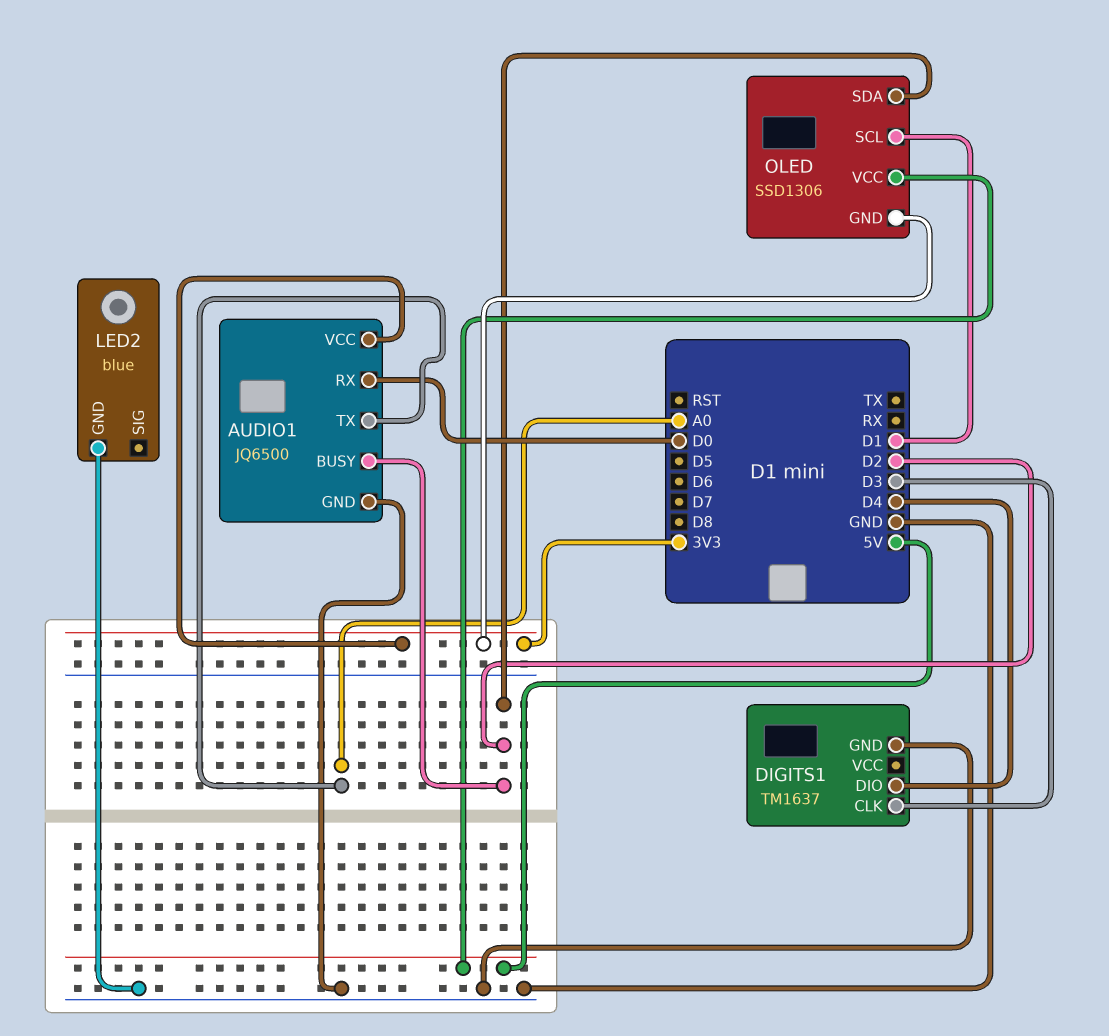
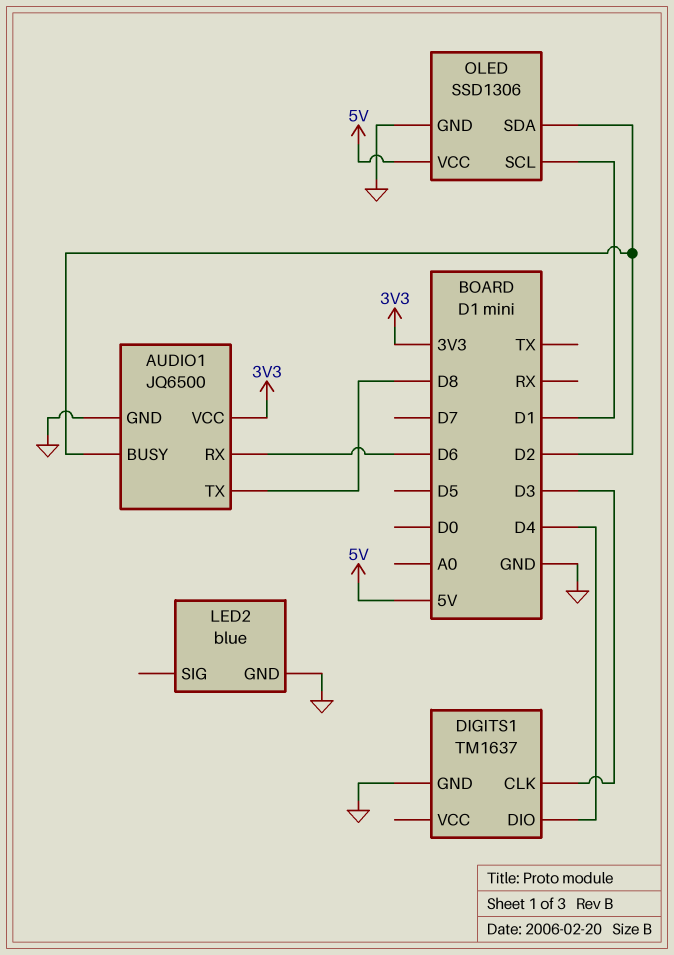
AUDIO1 pin RX: D0 -> D6
AUDIO1 pin TX: A0 -> D8
OLED pin GND: 3V3 -> GND

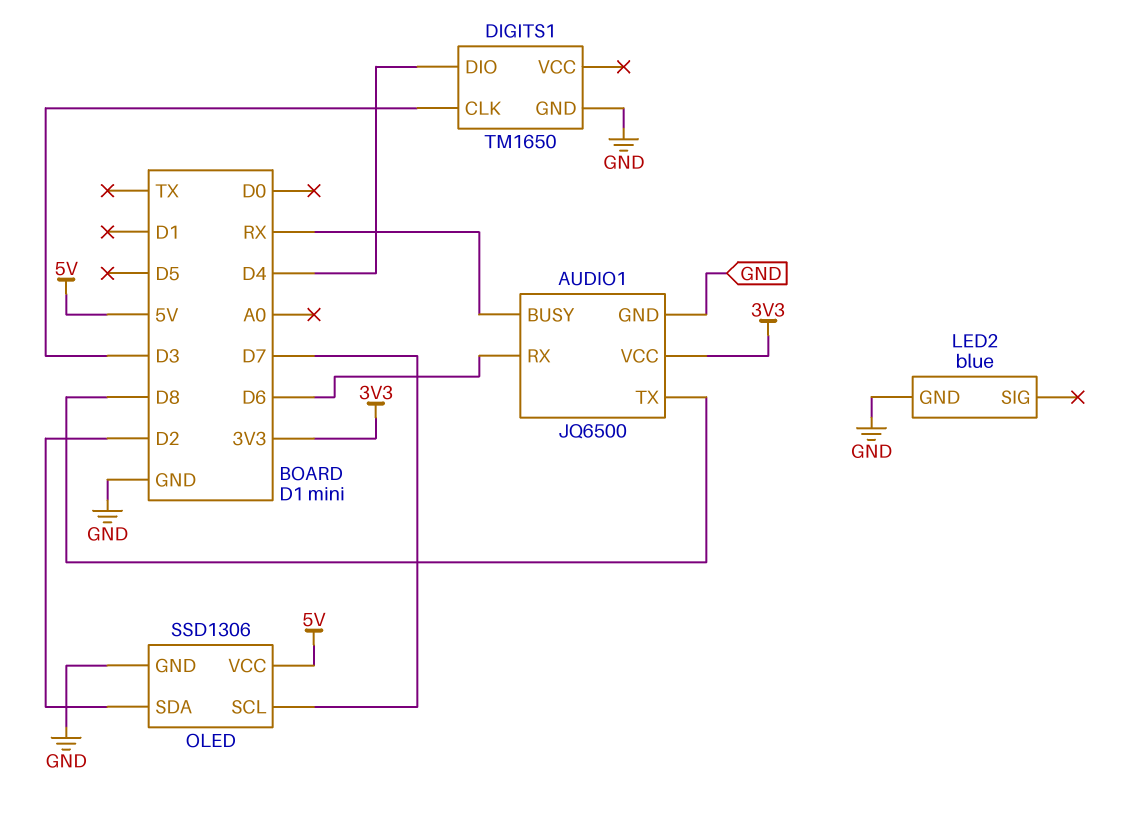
AUDIO1 pin BUSY: D2 -> RX
DIGITS1: TM1637 -> TM1650
OLED pin SCL: D1 -> D7

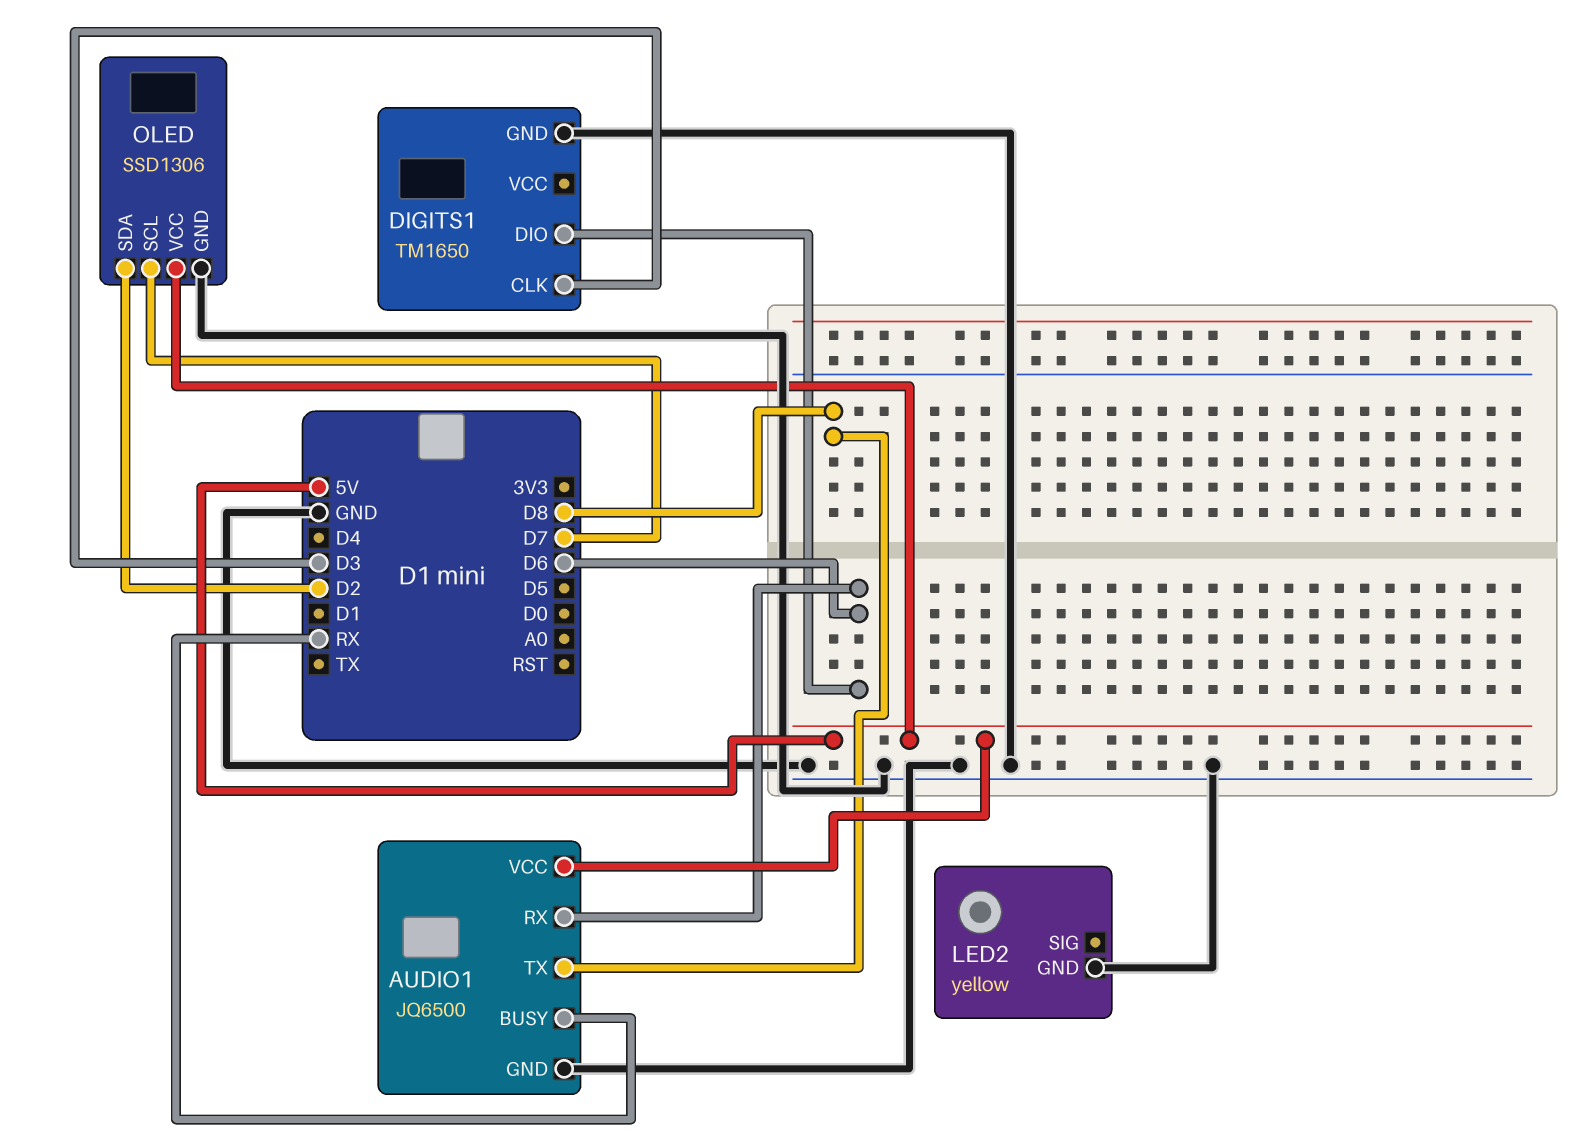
AUDIO1 pin VCC: 3V3 -> 5V
DIGITS1 pin DIO: D4 -> D6
LED2: blue -> yellow

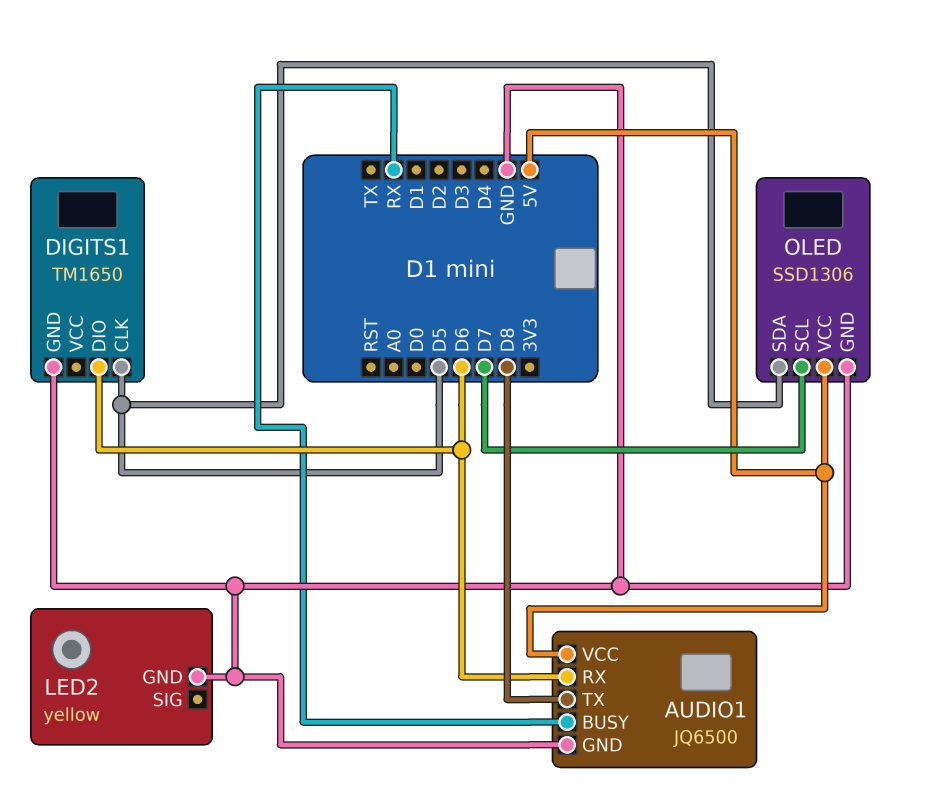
DIGITS1 pin CLK: D3 -> D5
OLED pin SDA: D2 -> D5

